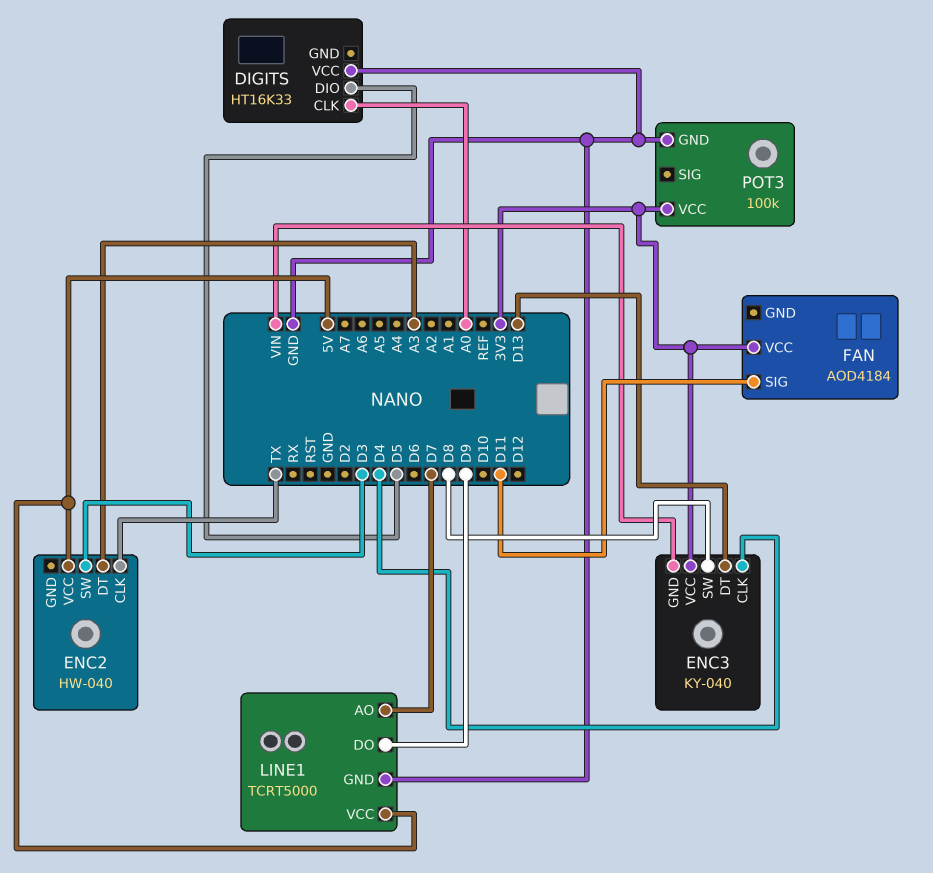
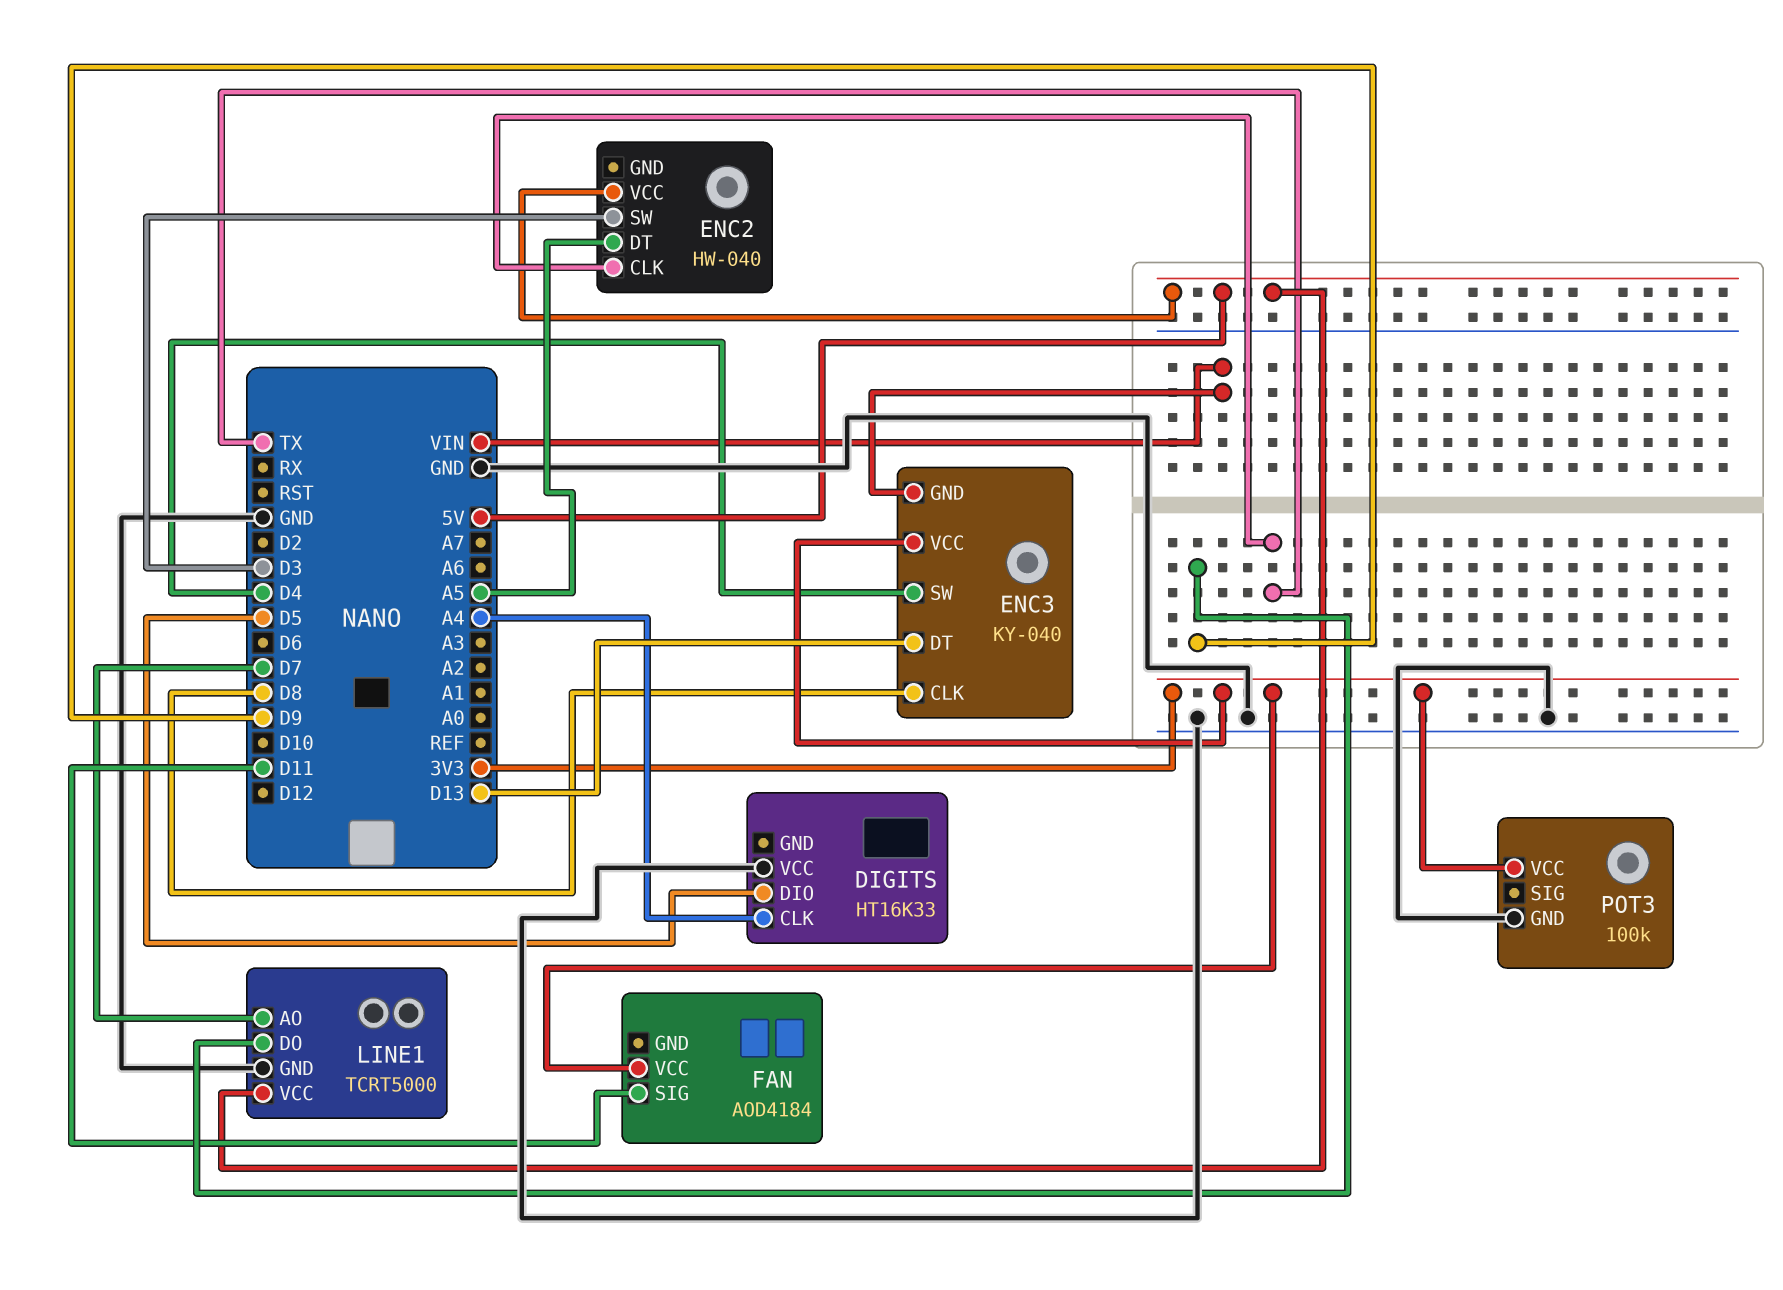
DIGITS pin CLK: A0 -> A4
ENC2 pin DT: A3 -> A5
ENC3 pin CLK: D4 -> D8
ENC3 pin SW: D8 -> D4

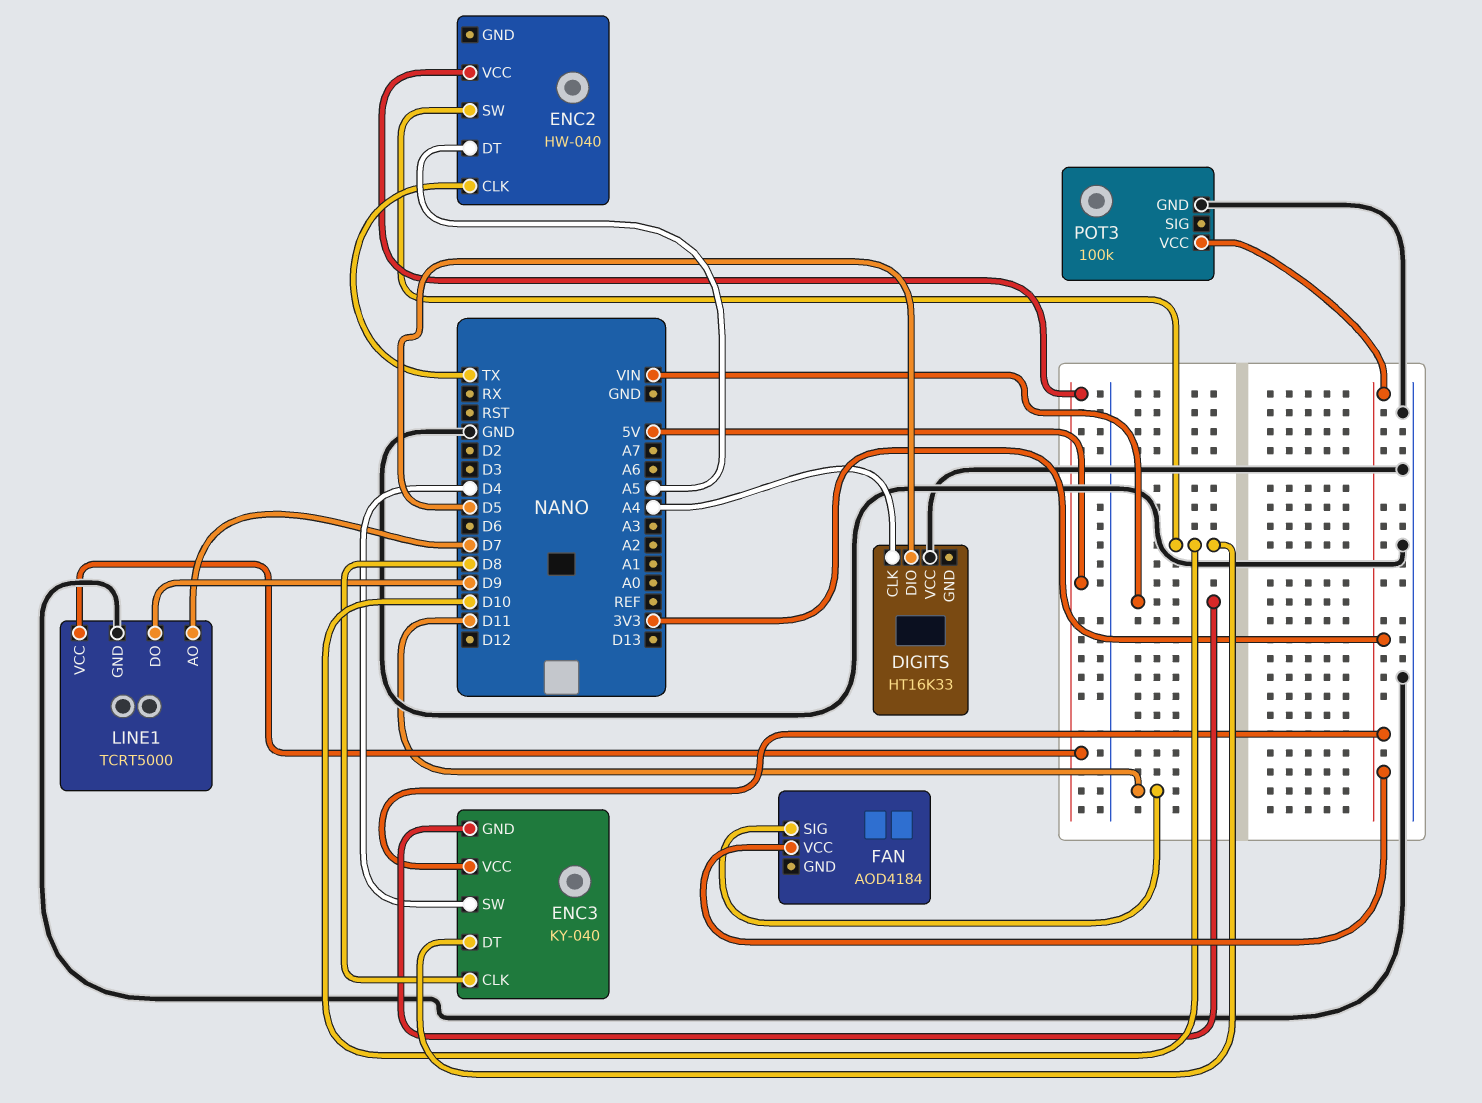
ENC2 pin SW: D3 -> D10
ENC3 pin DT: D13 -> D10

